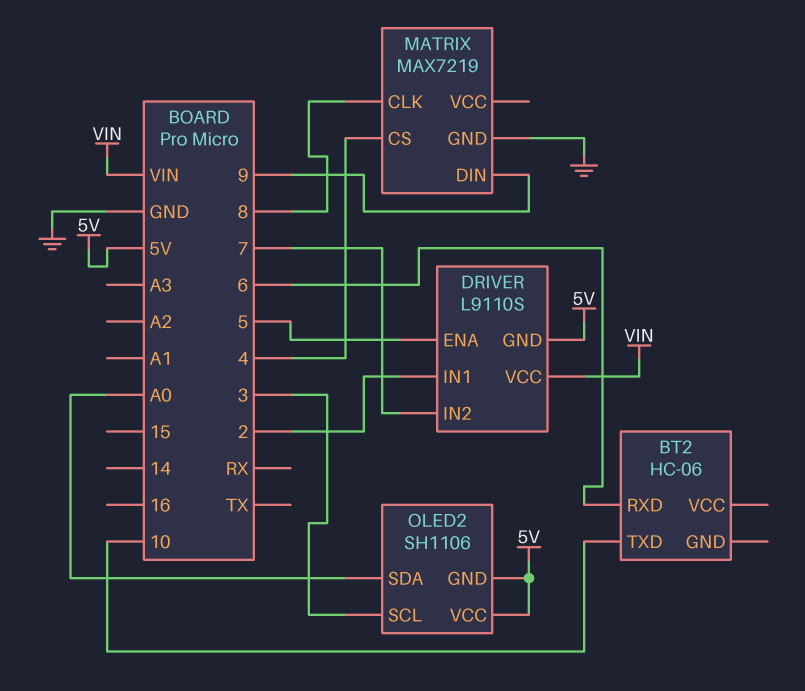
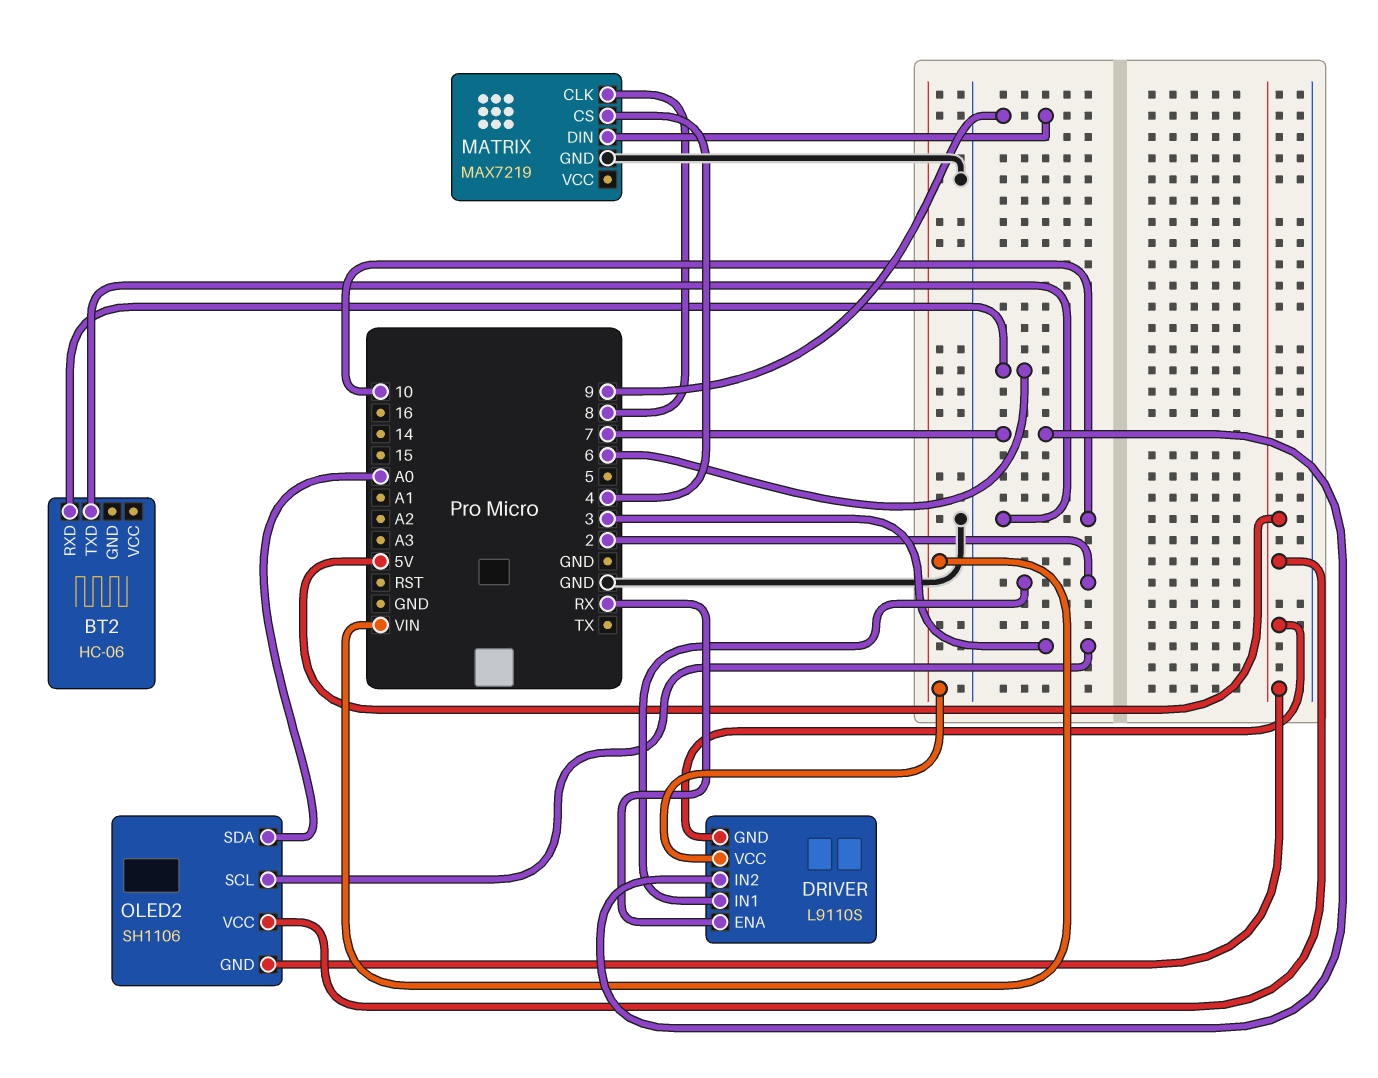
DRIVER pin ENA: 5 -> RX

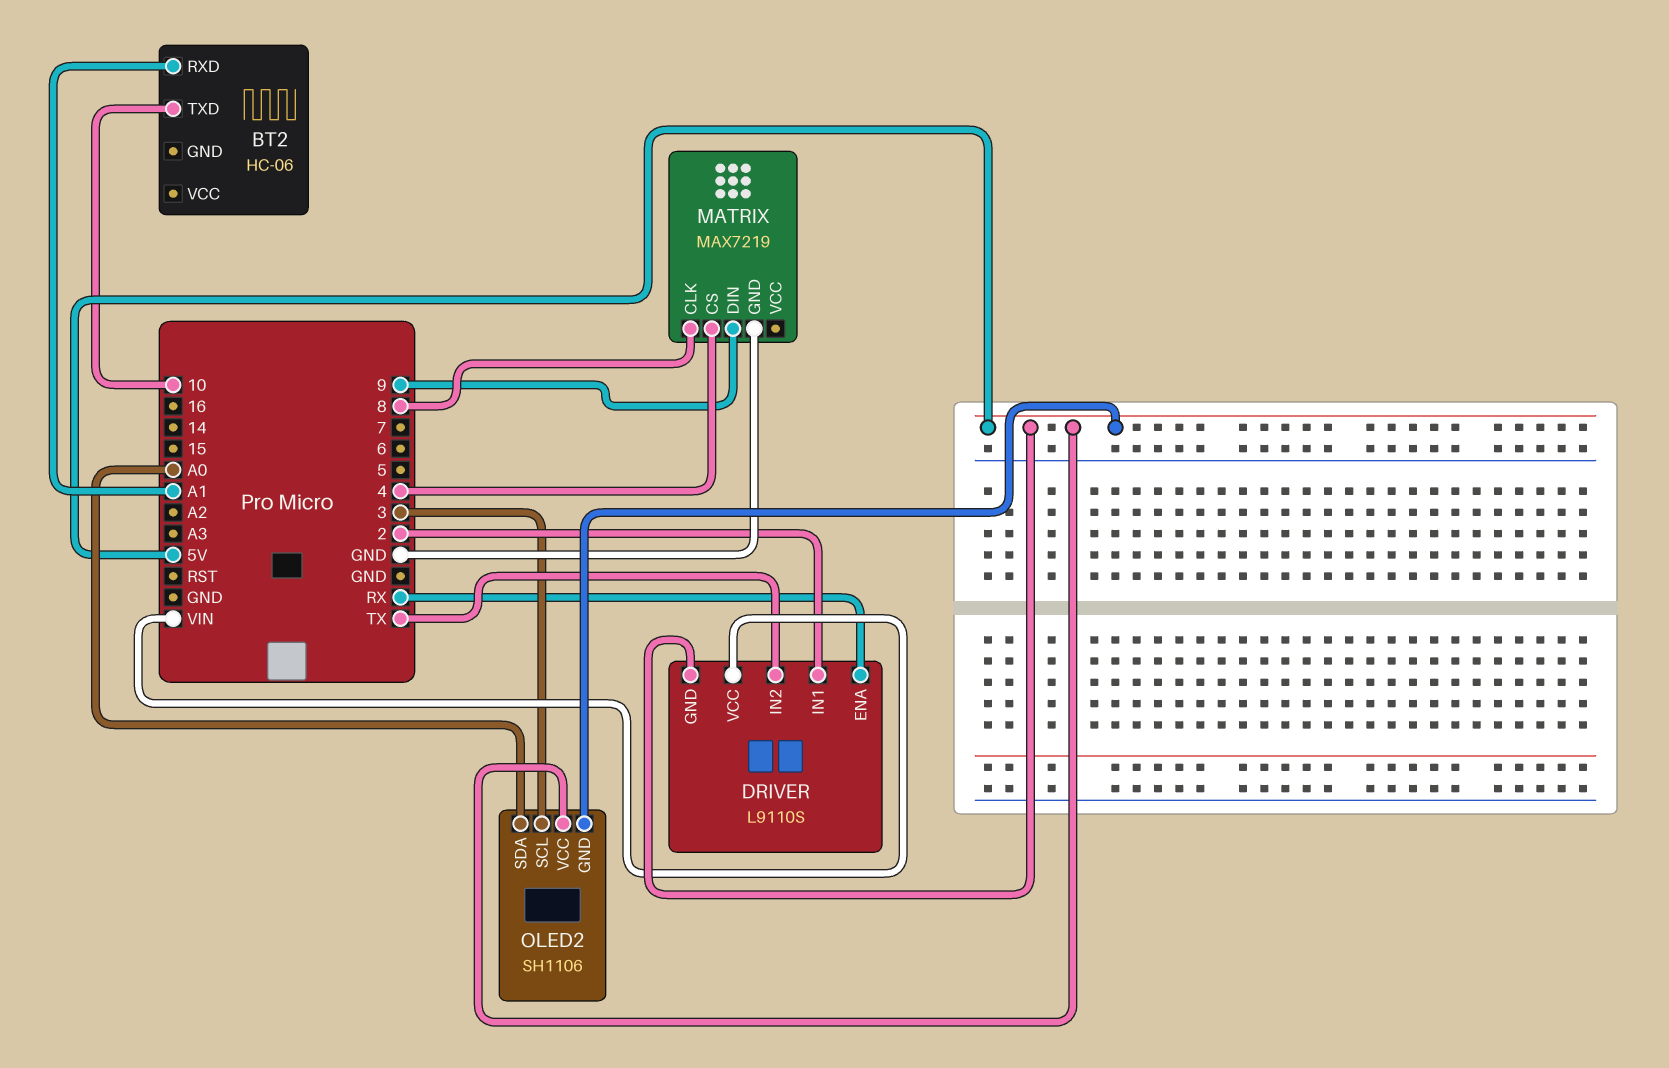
BT2 pin RXD: 6 -> A1
DRIVER pin IN2: 7 -> TX

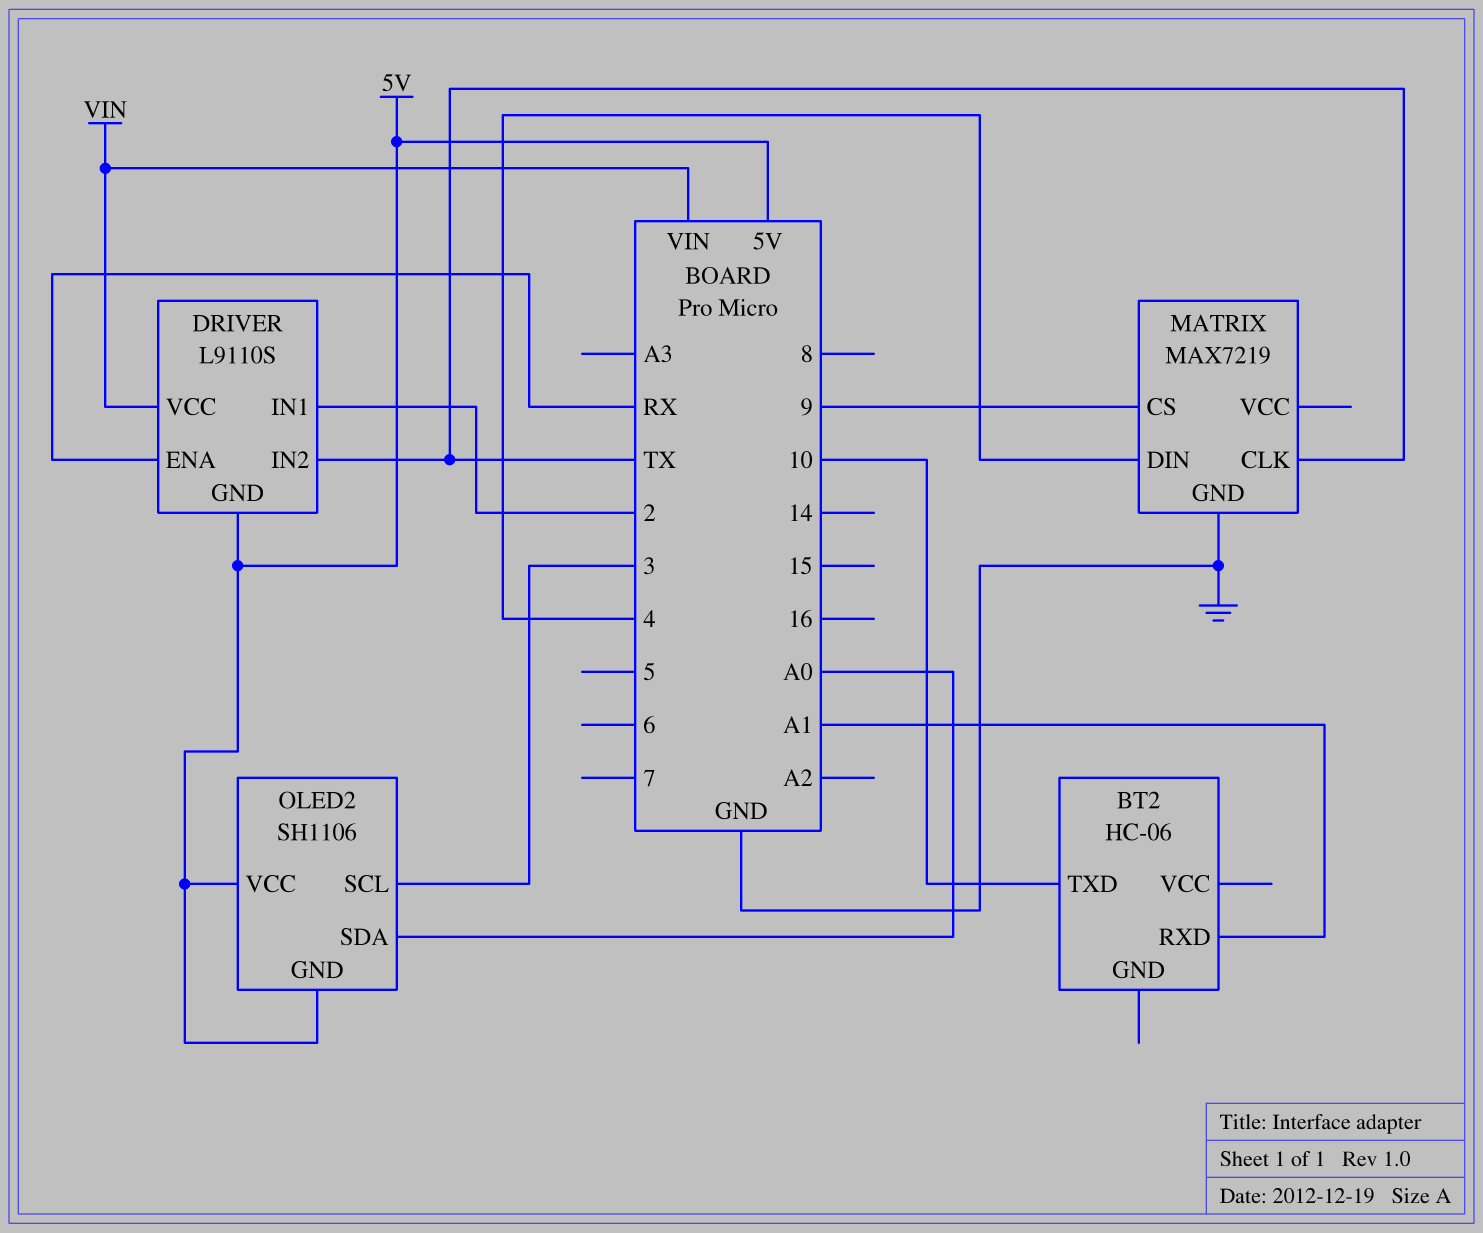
MATRIX pin CLK: 8 -> TX
MATRIX pin CS: 4 -> 9
MATRIX pin DIN: 9 -> 4

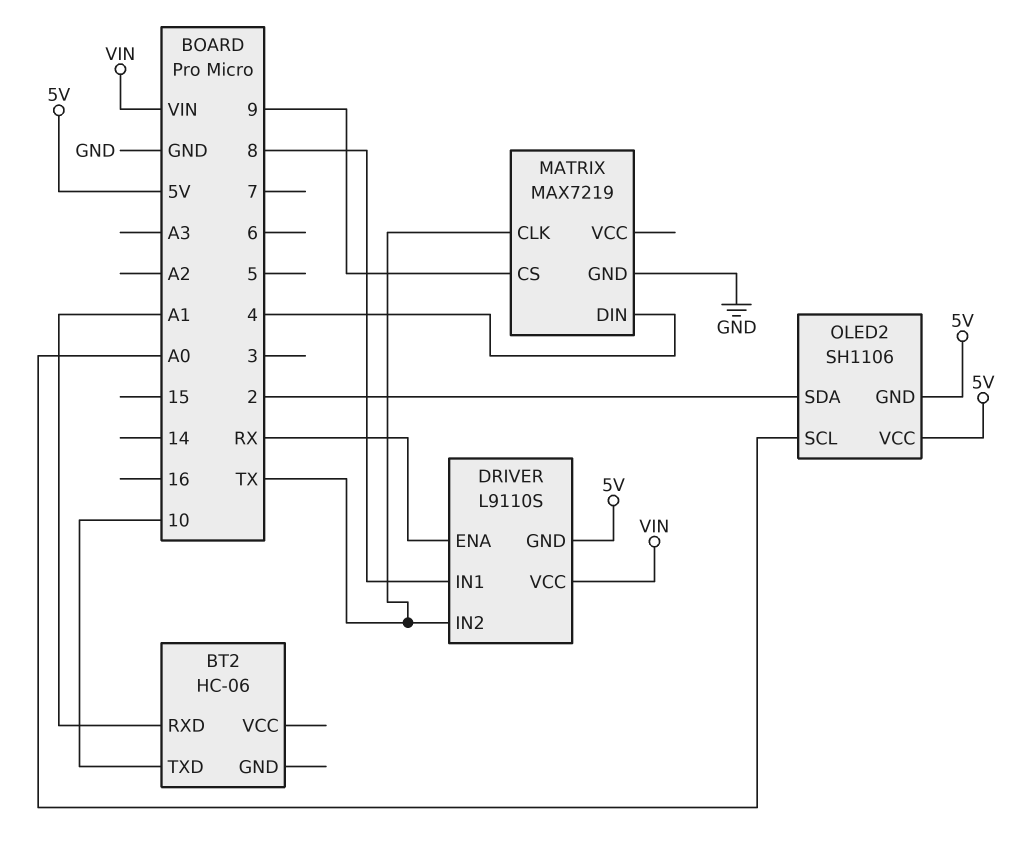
DRIVER pin IN1: 2 -> 8
OLED2 pin SCL: 3 -> A0
OLED2 pin SDA: A0 -> 2

